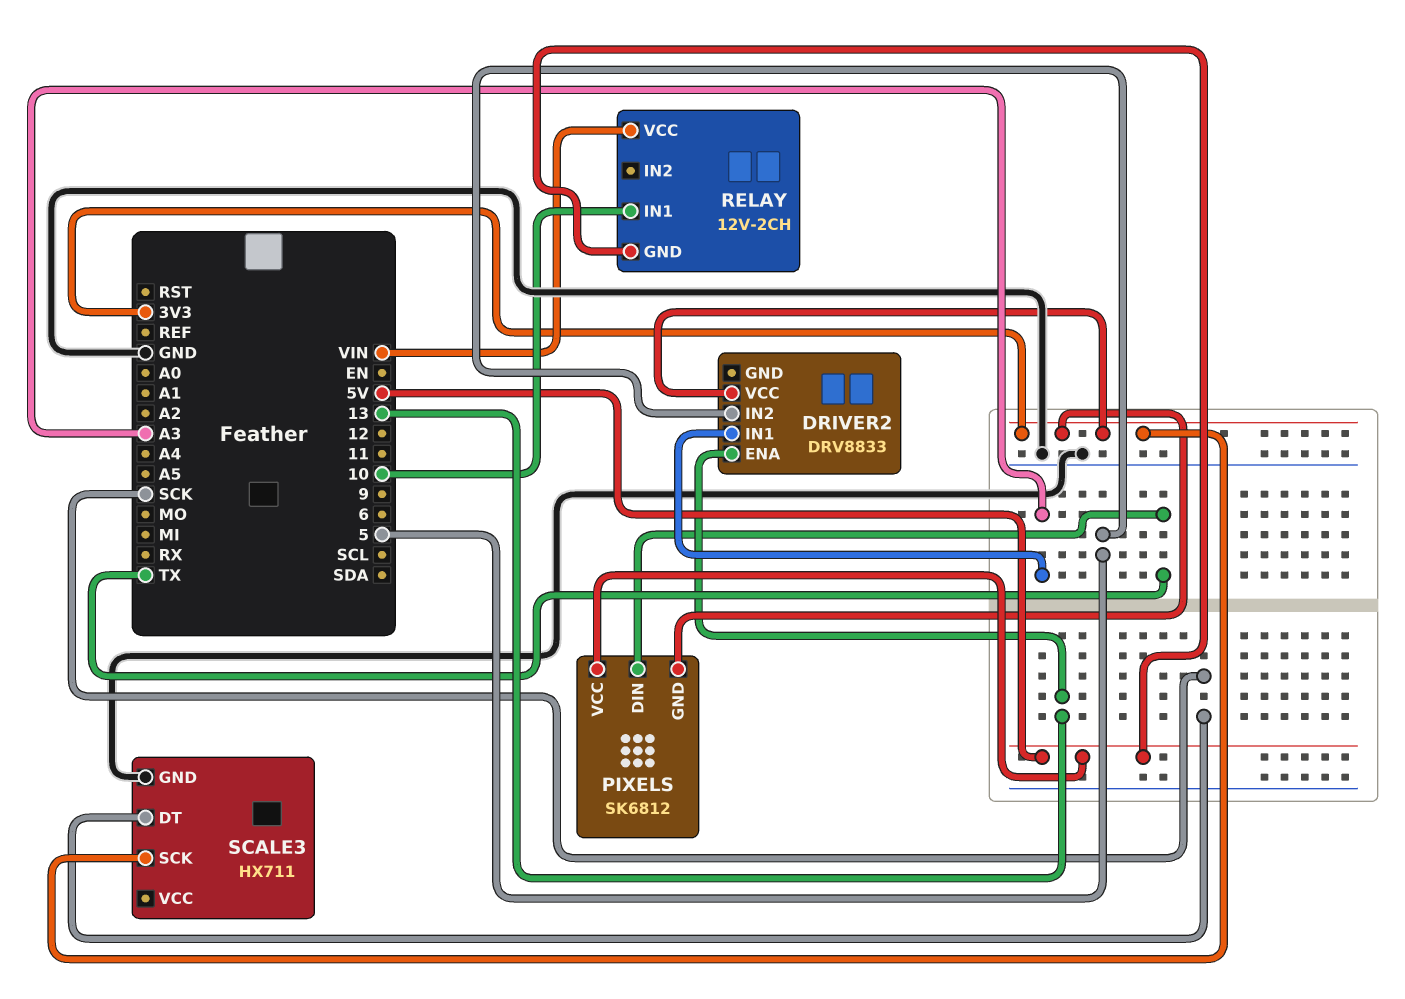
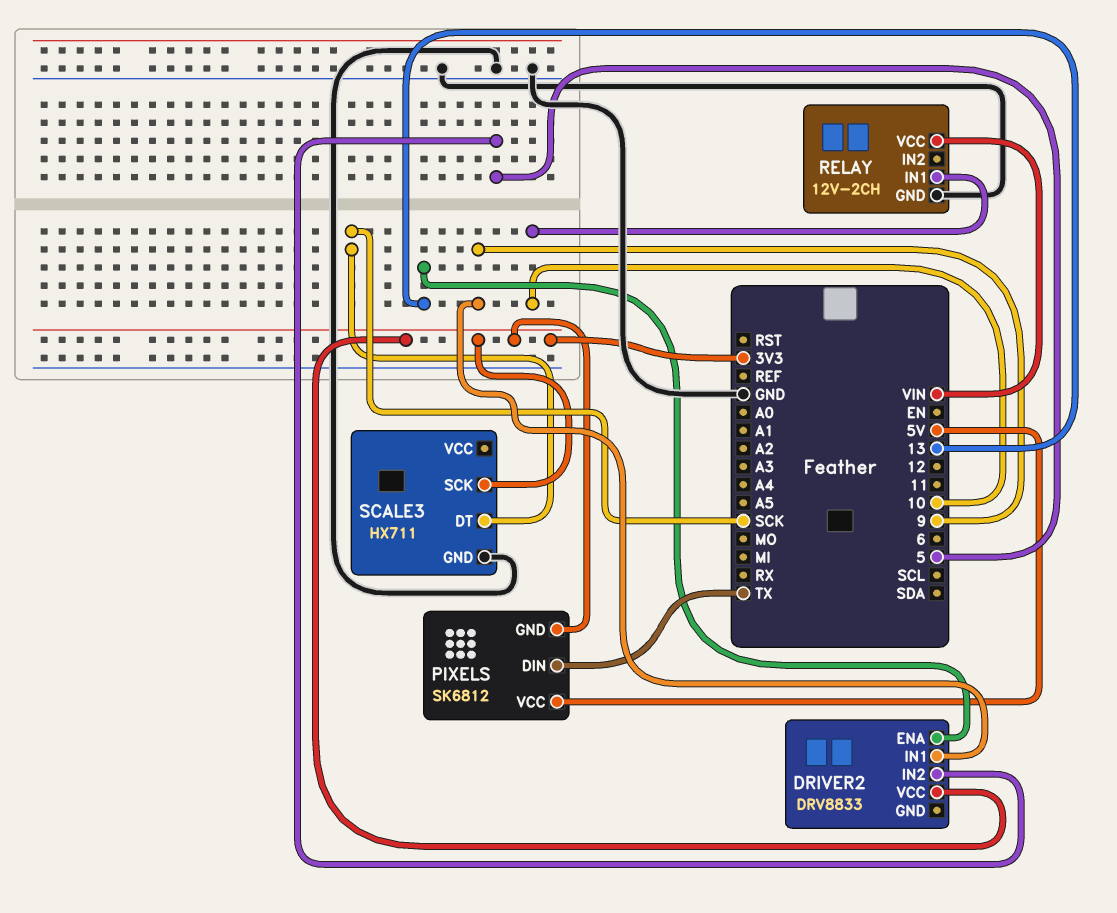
DRIVER2 pin IN1: A3 -> 9
RELAY pin GND: 5V -> GND

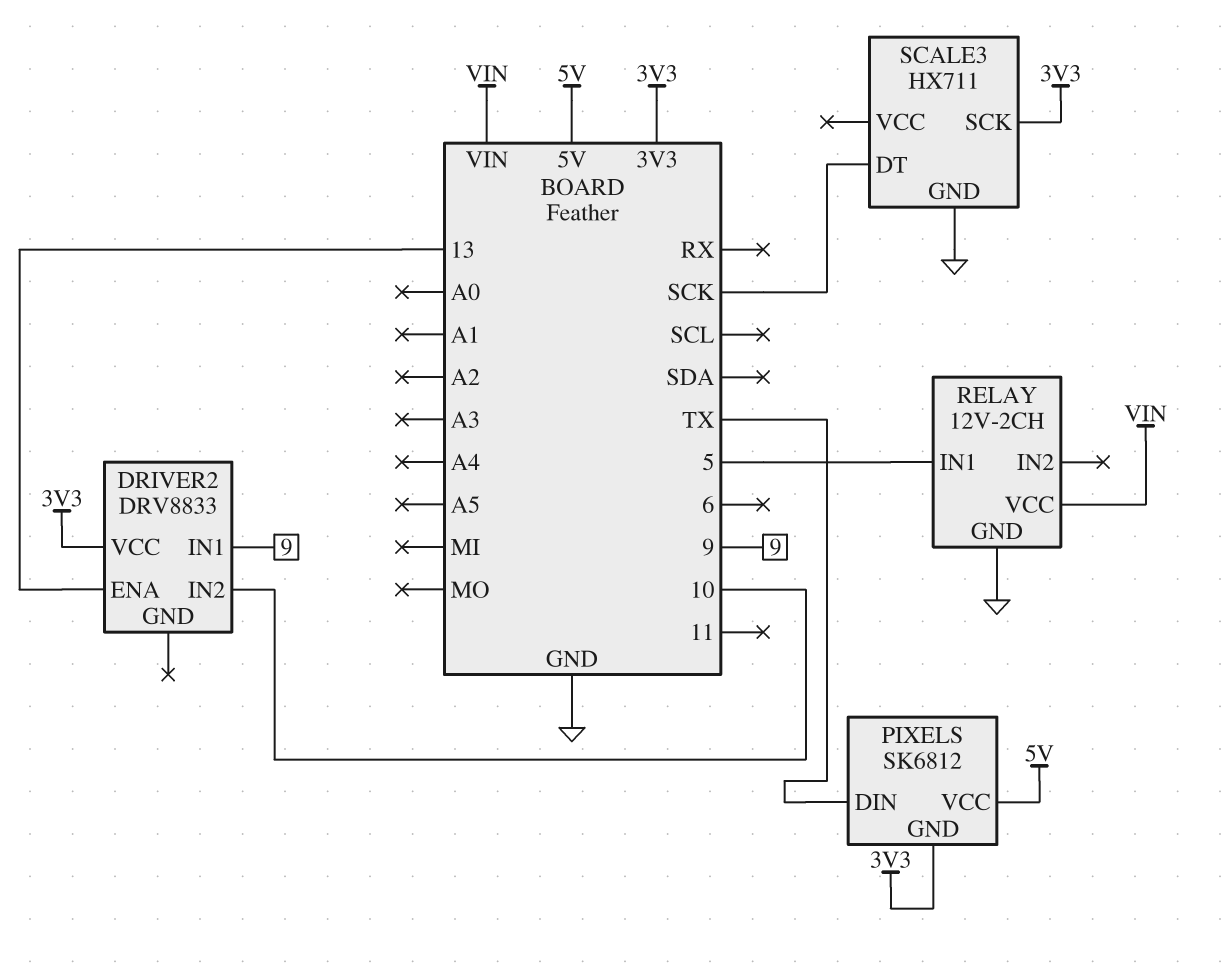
DRIVER2 pin IN2: 5 -> 10
RELAY pin IN1: 10 -> 5

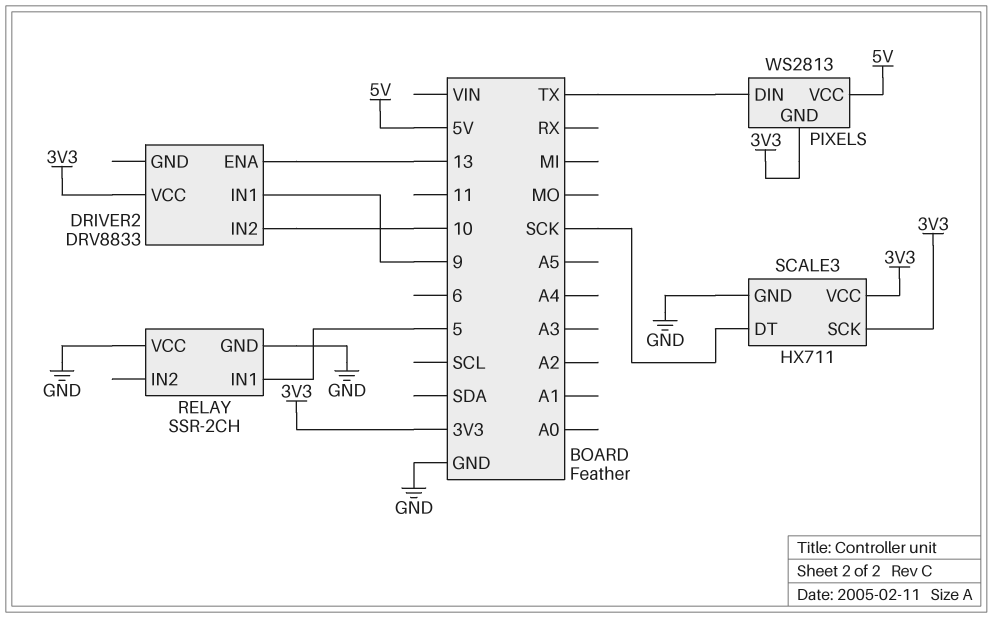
PIXELS: SK6812 -> WS2813
RELAY: 12V-2CH -> SSR-2CH
RELAY pin VCC: VIN -> GND
SCALE3 pin VCC: none -> 3V3

